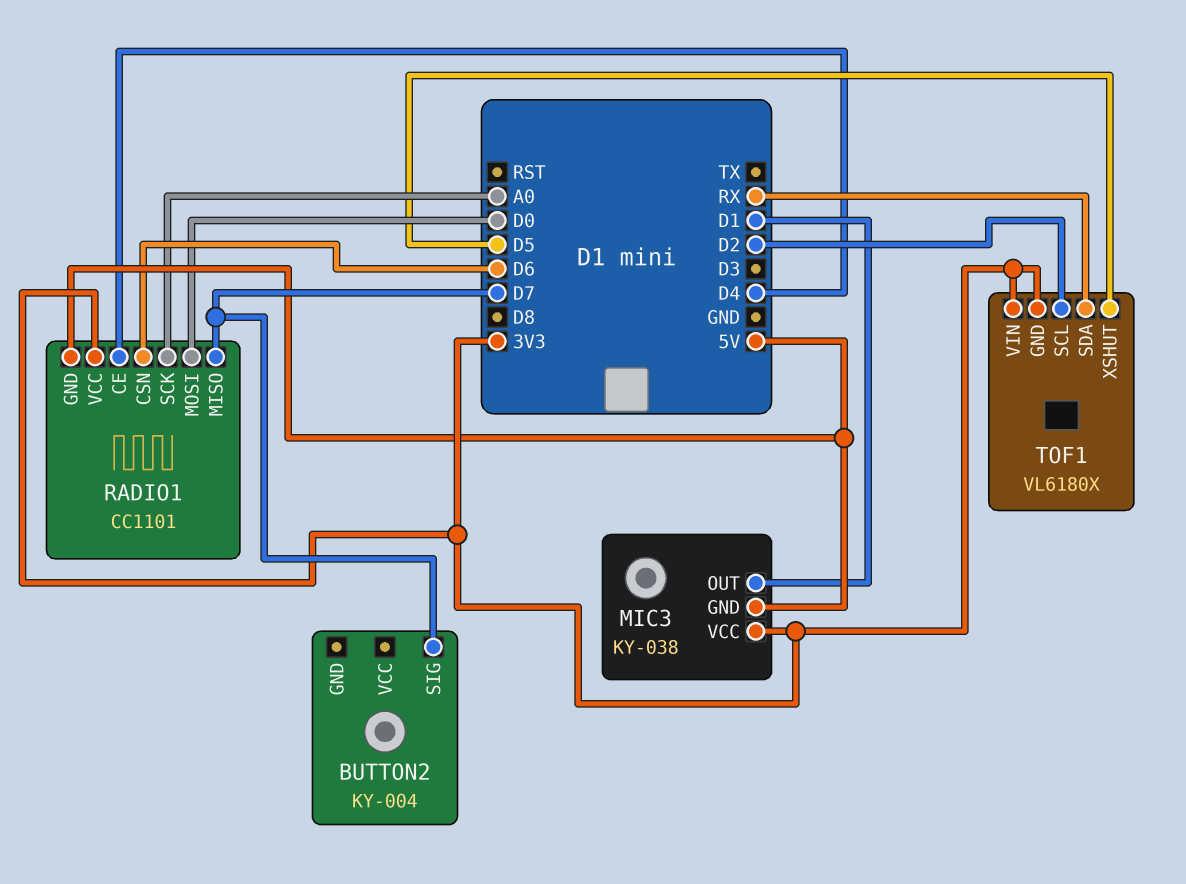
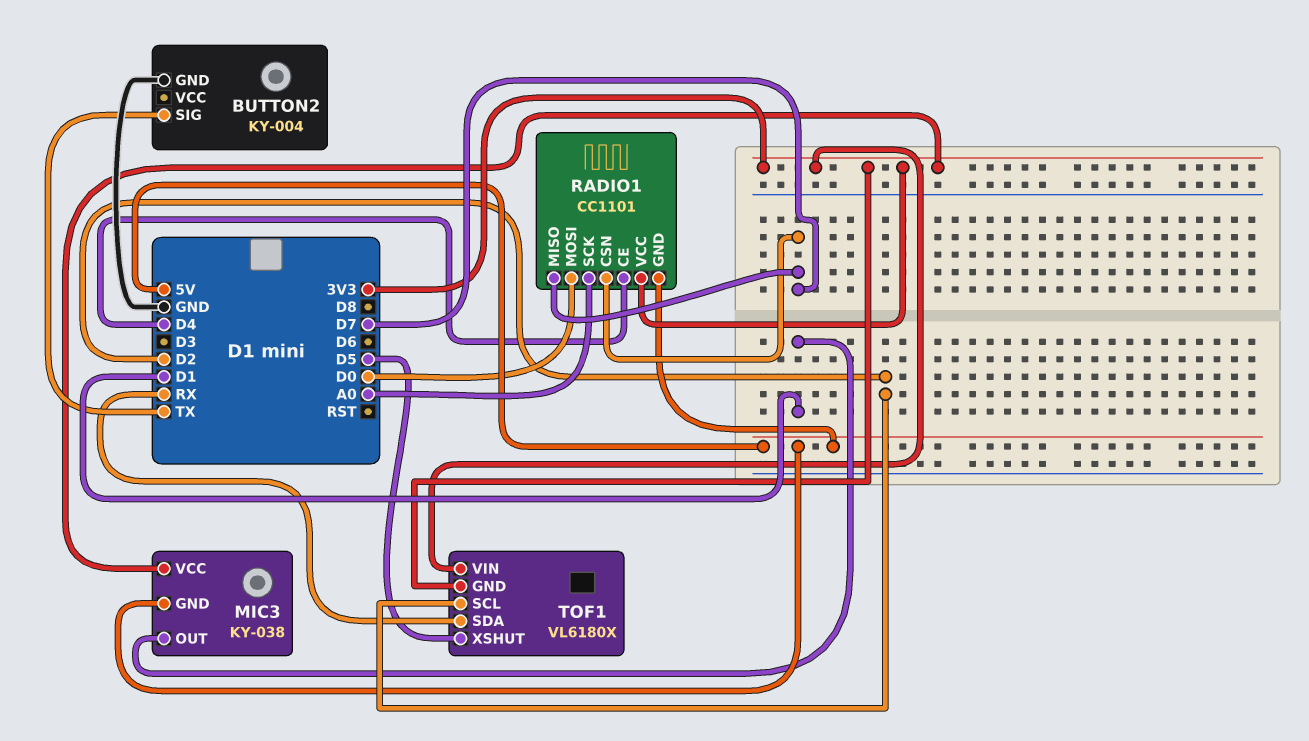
BUTTON2 pin GND: none -> GND
BUTTON2 pin SIG: D7 -> TX
RADIO1 pin CSN: D6 -> D7

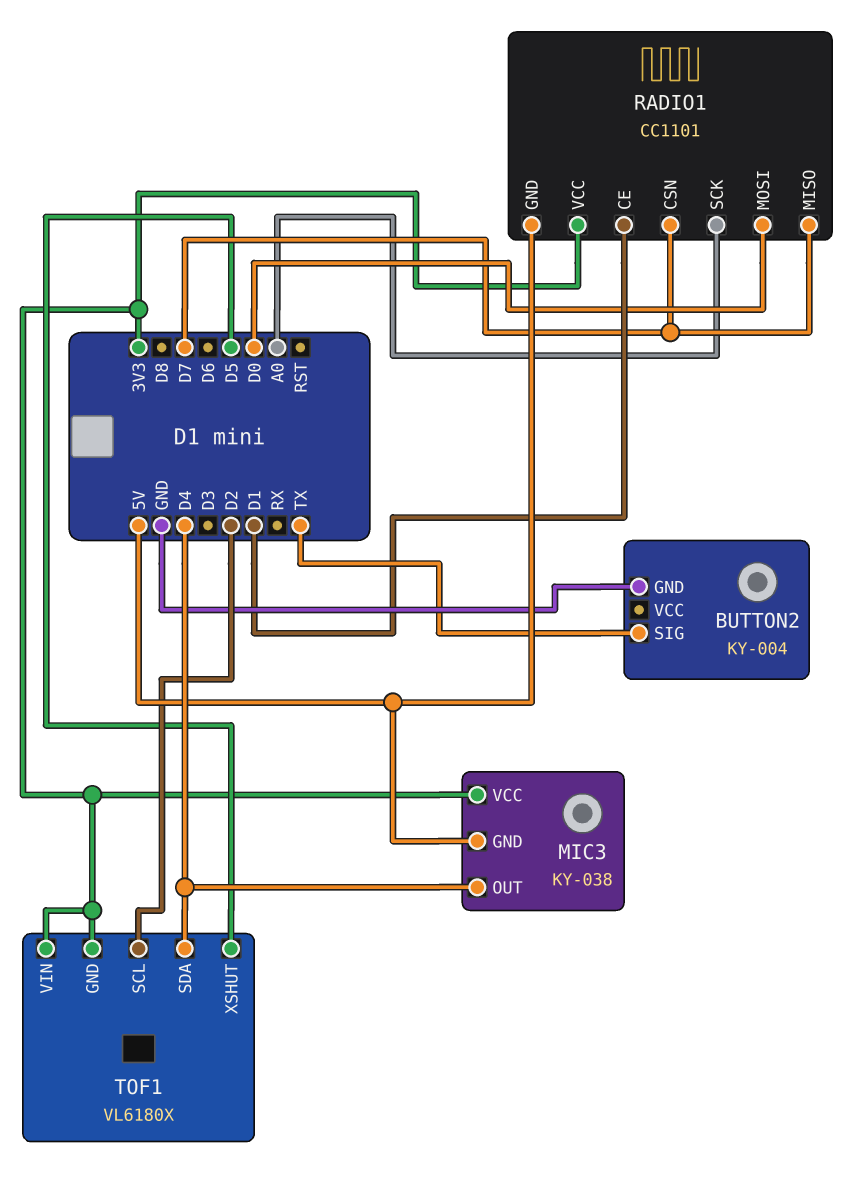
MIC3 pin OUT: D1 -> D4
RADIO1 pin CE: D4 -> D1
TOF1 pin SDA: RX -> D4

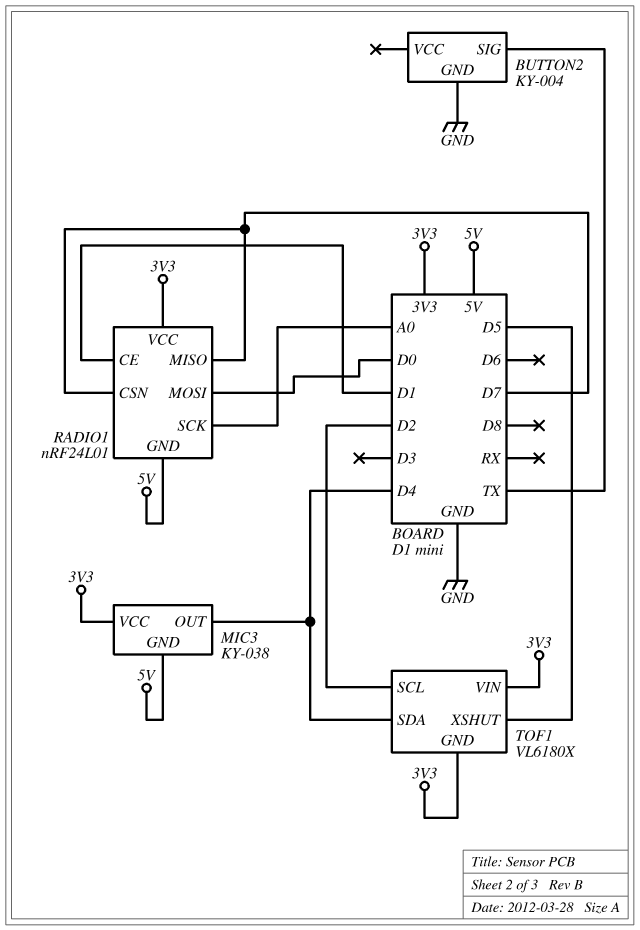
RADIO1: CC1101 -> nRF24L01

